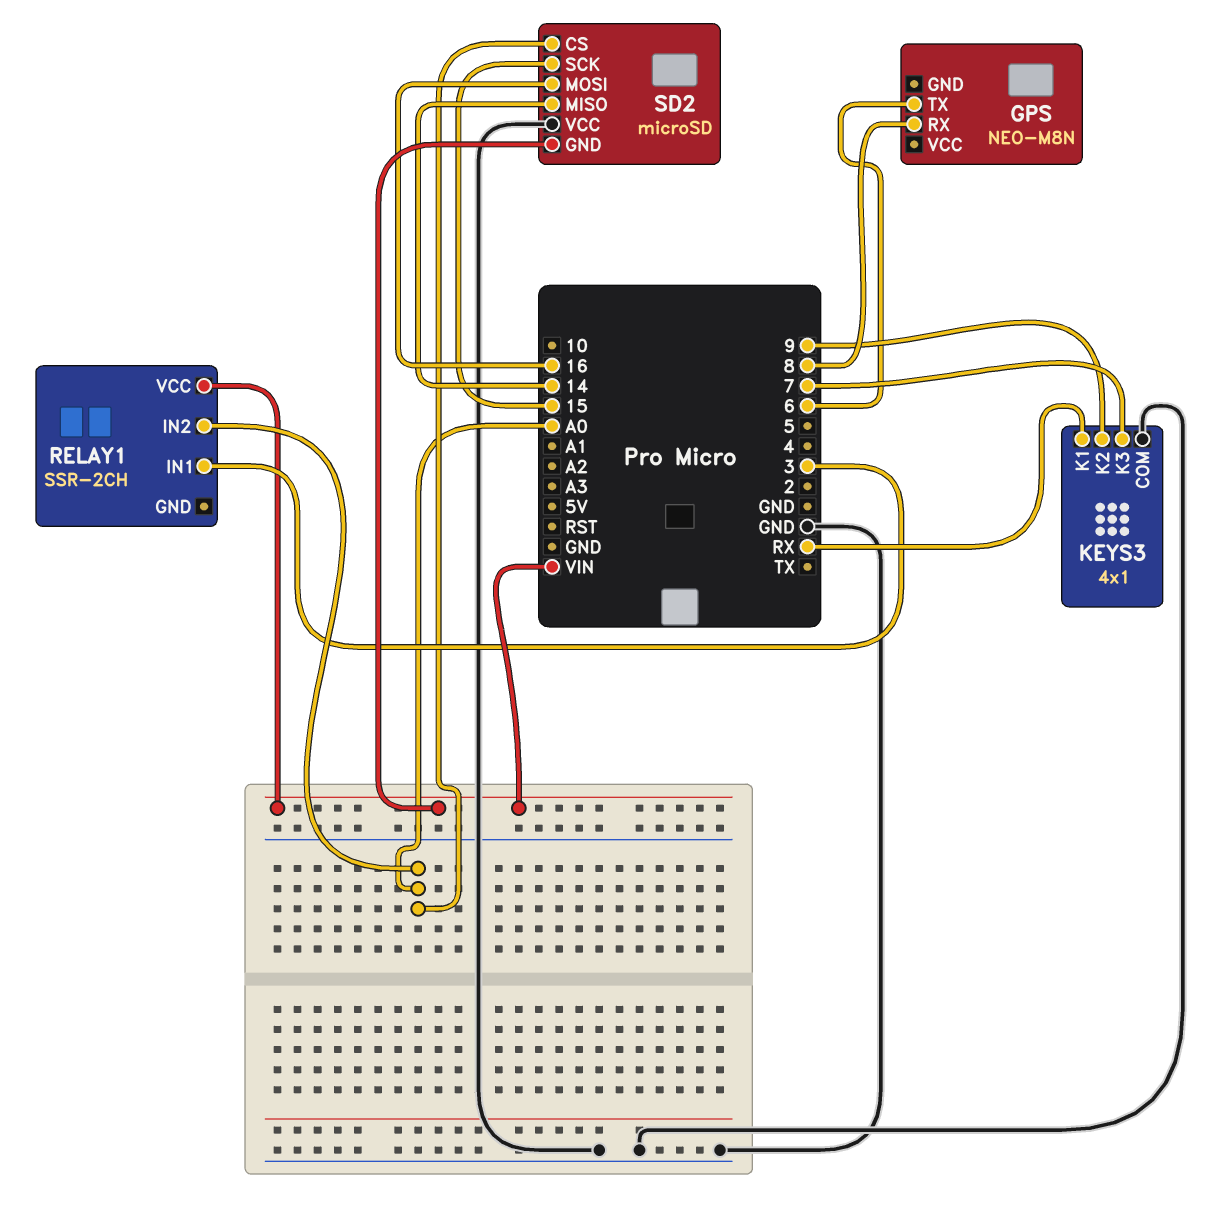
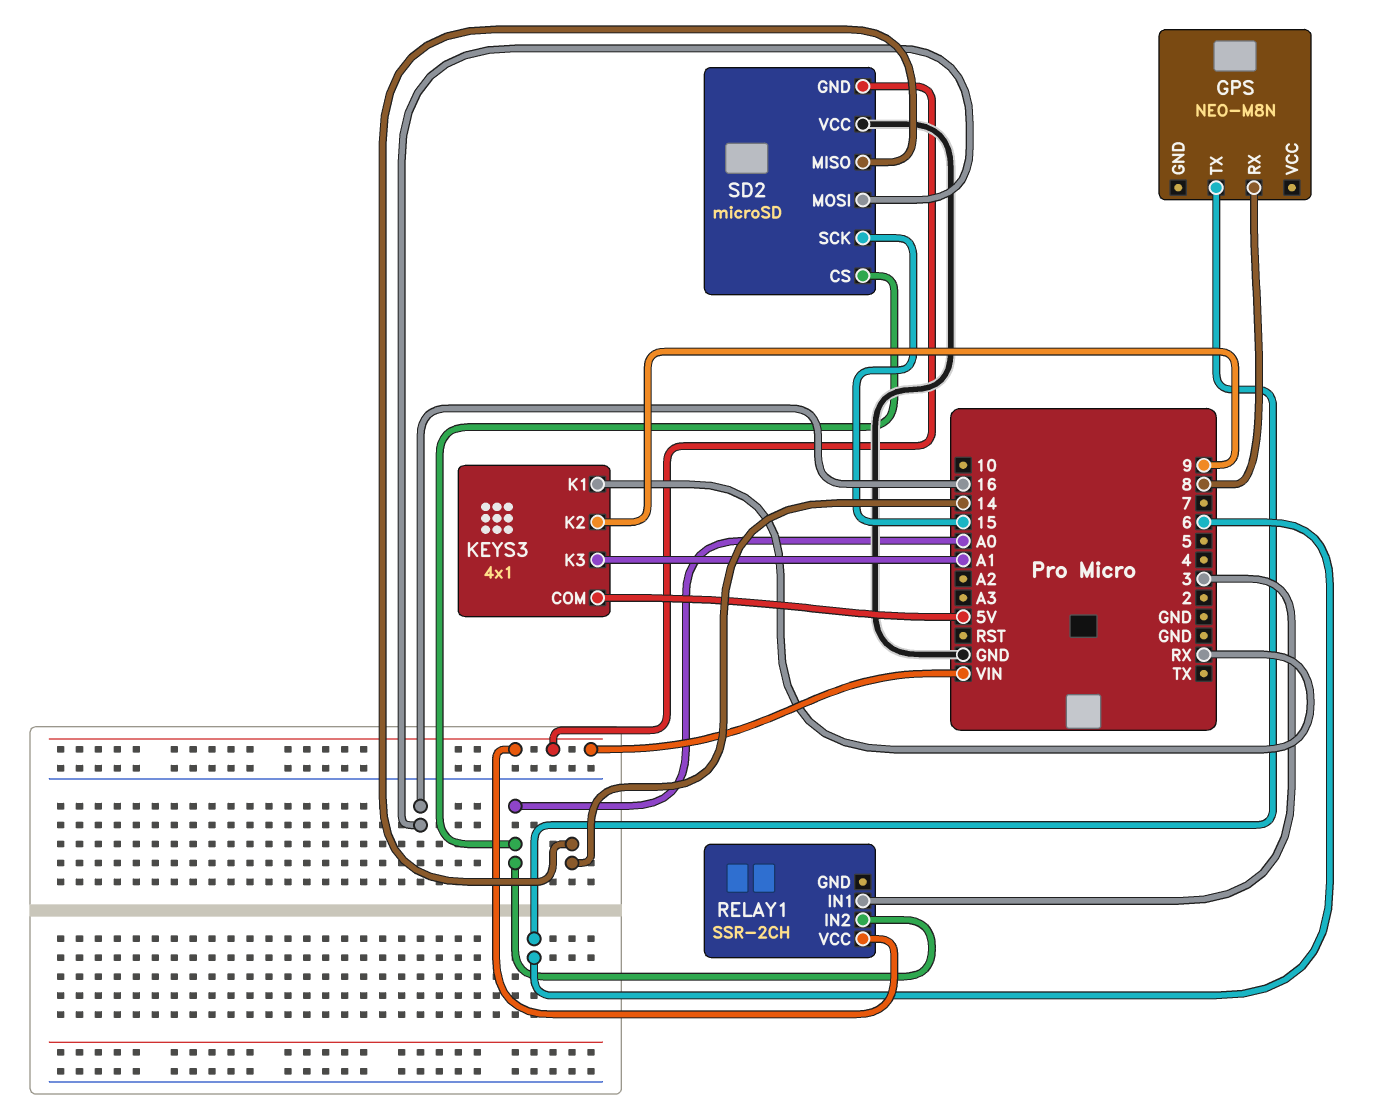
KEYS3 pin COM: GND -> 5V
KEYS3 pin K3: 7 -> A1

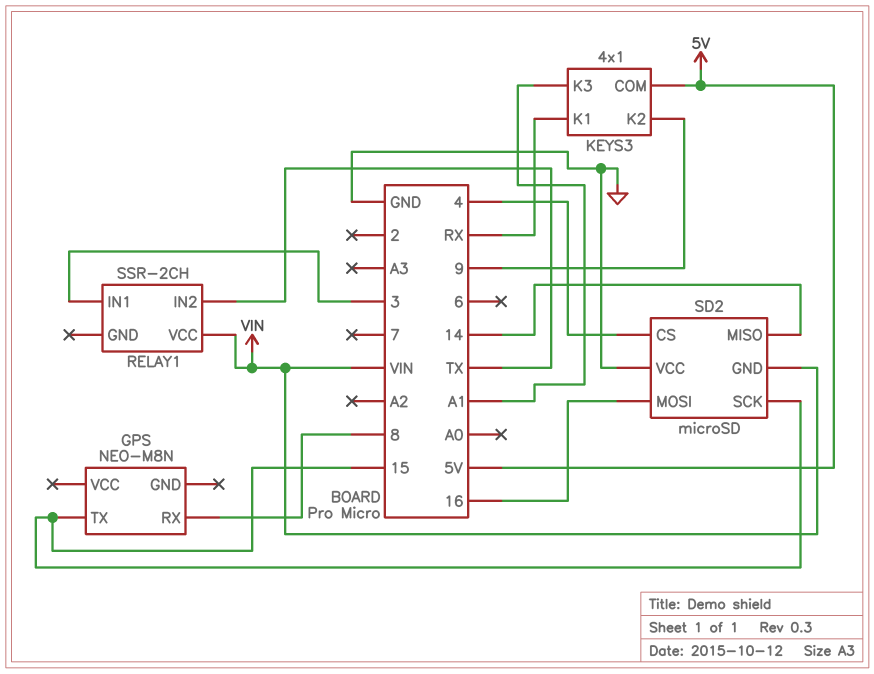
GPS pin TX: 6 -> 15
RELAY1 pin IN2: A0 -> TX
SD2 pin CS: A0 -> 4

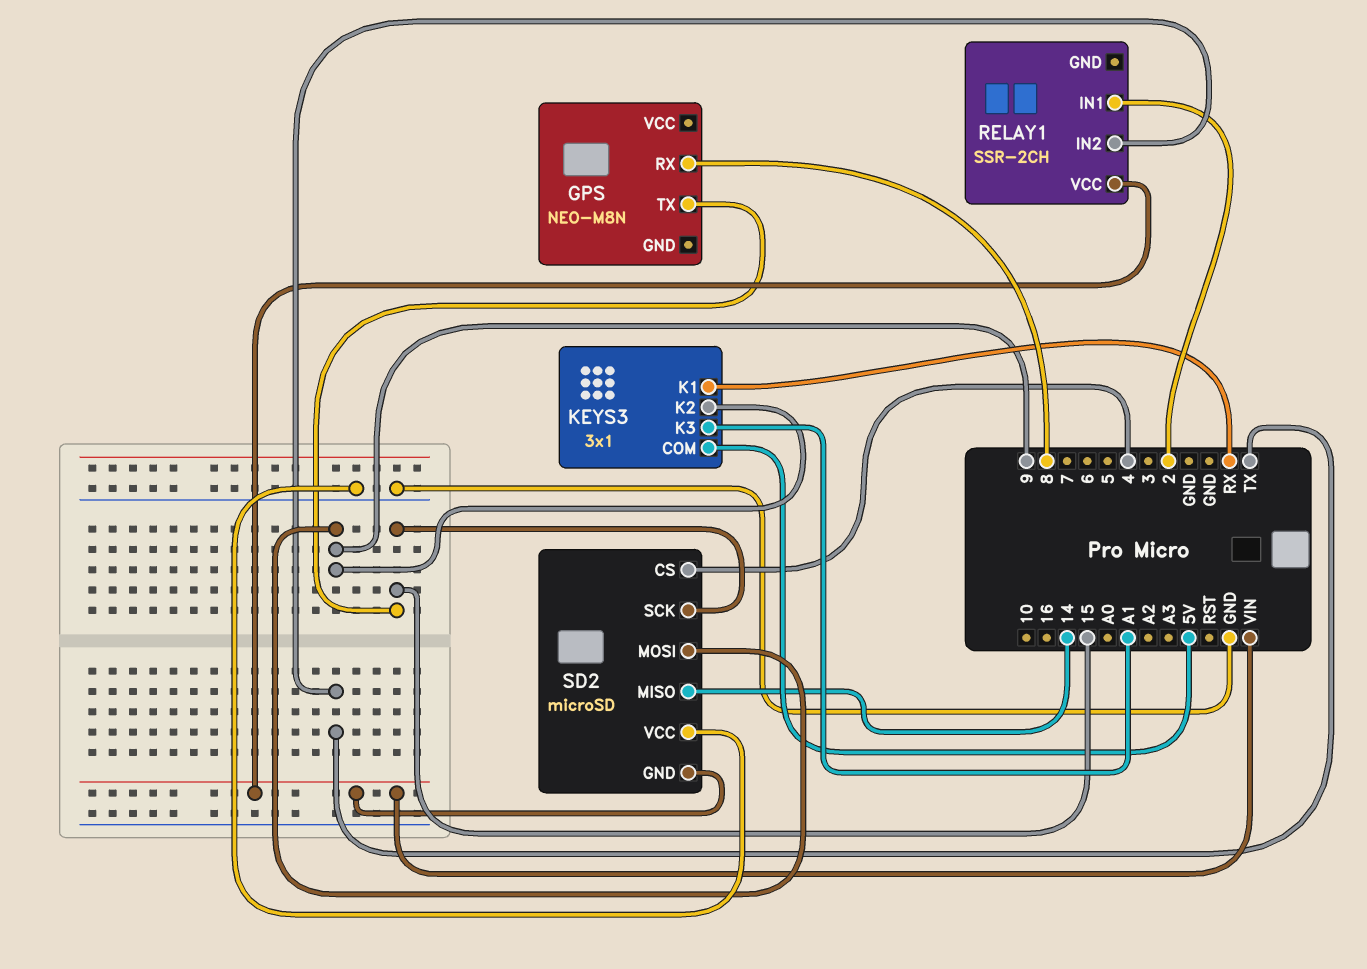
KEYS3: 4x1 -> 3x1
RELAY1 pin IN1: 3 -> 2
SD2 pin MOSI: 16 -> 9

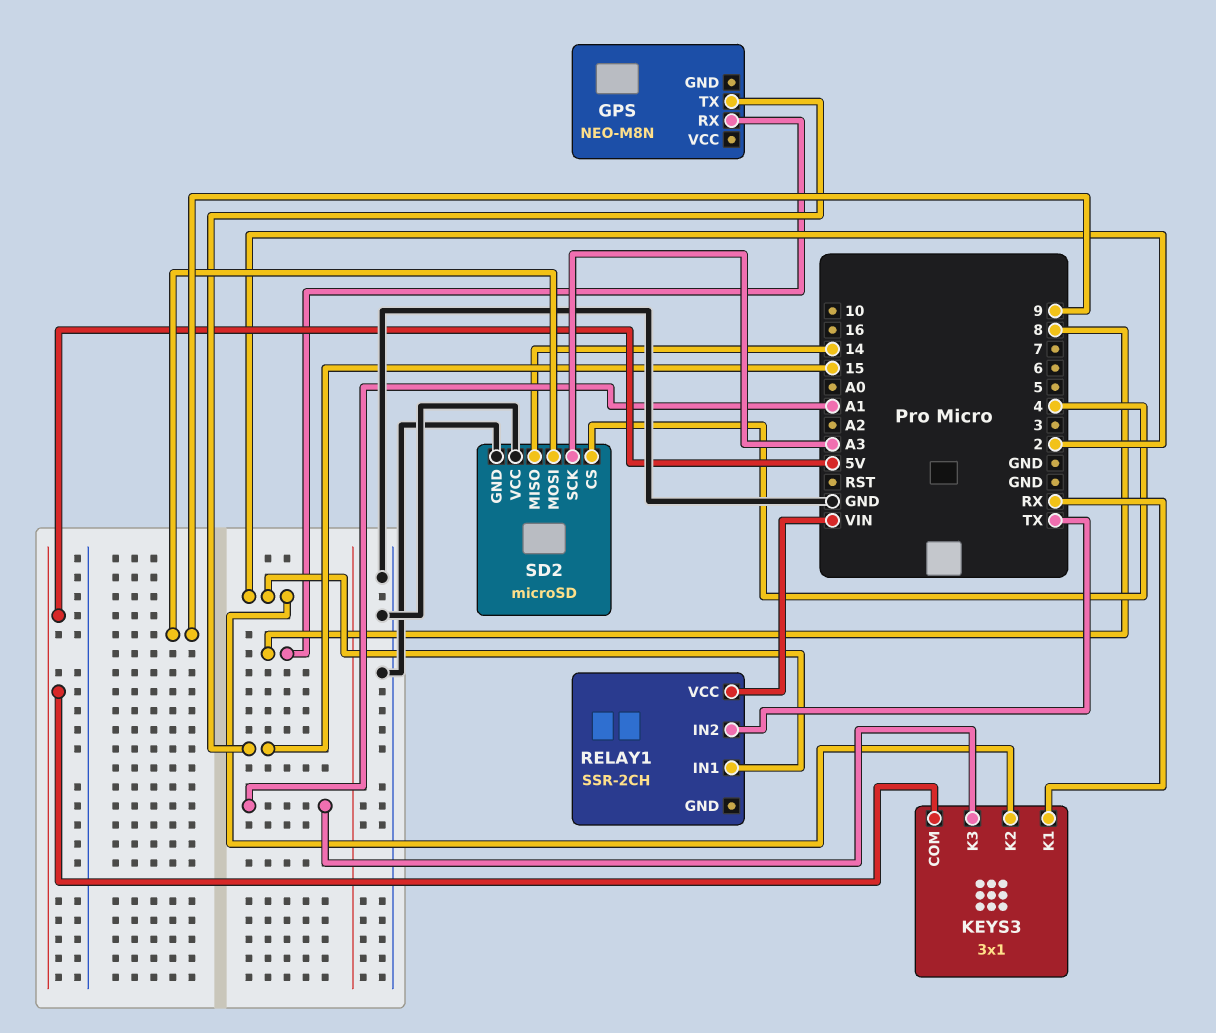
KEYS3 pin K2: 9 -> 2
SD2 pin GND: VIN -> GND
SD2 pin SCK: 15 -> A3

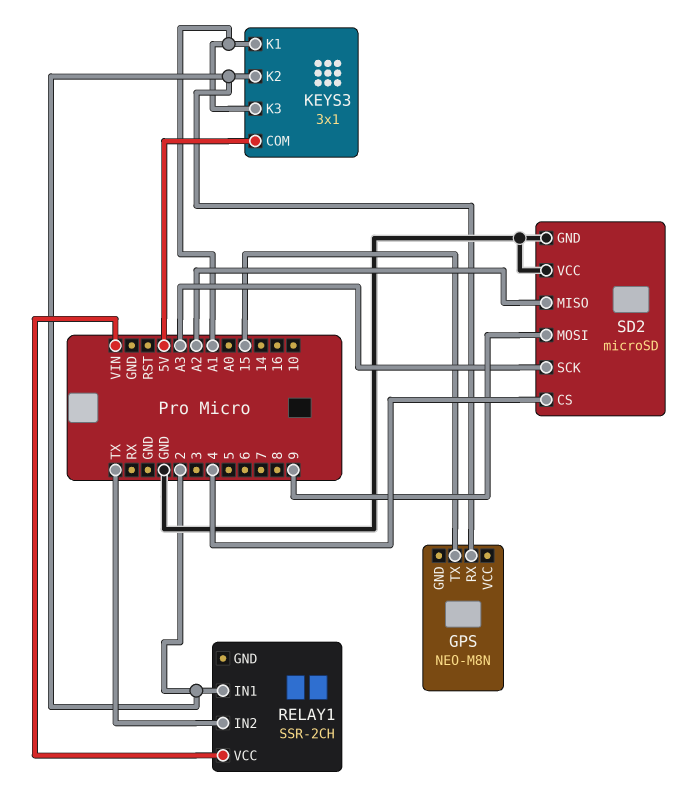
GPS pin RX: 8 -> 2
KEYS3 pin K1: RX -> A1
SD2 pin MISO: 14 -> A2

